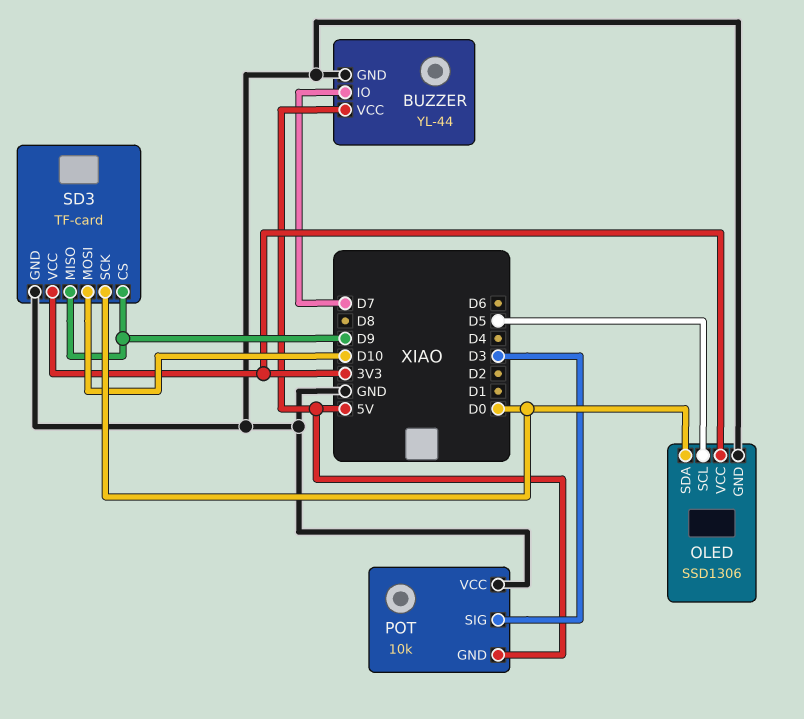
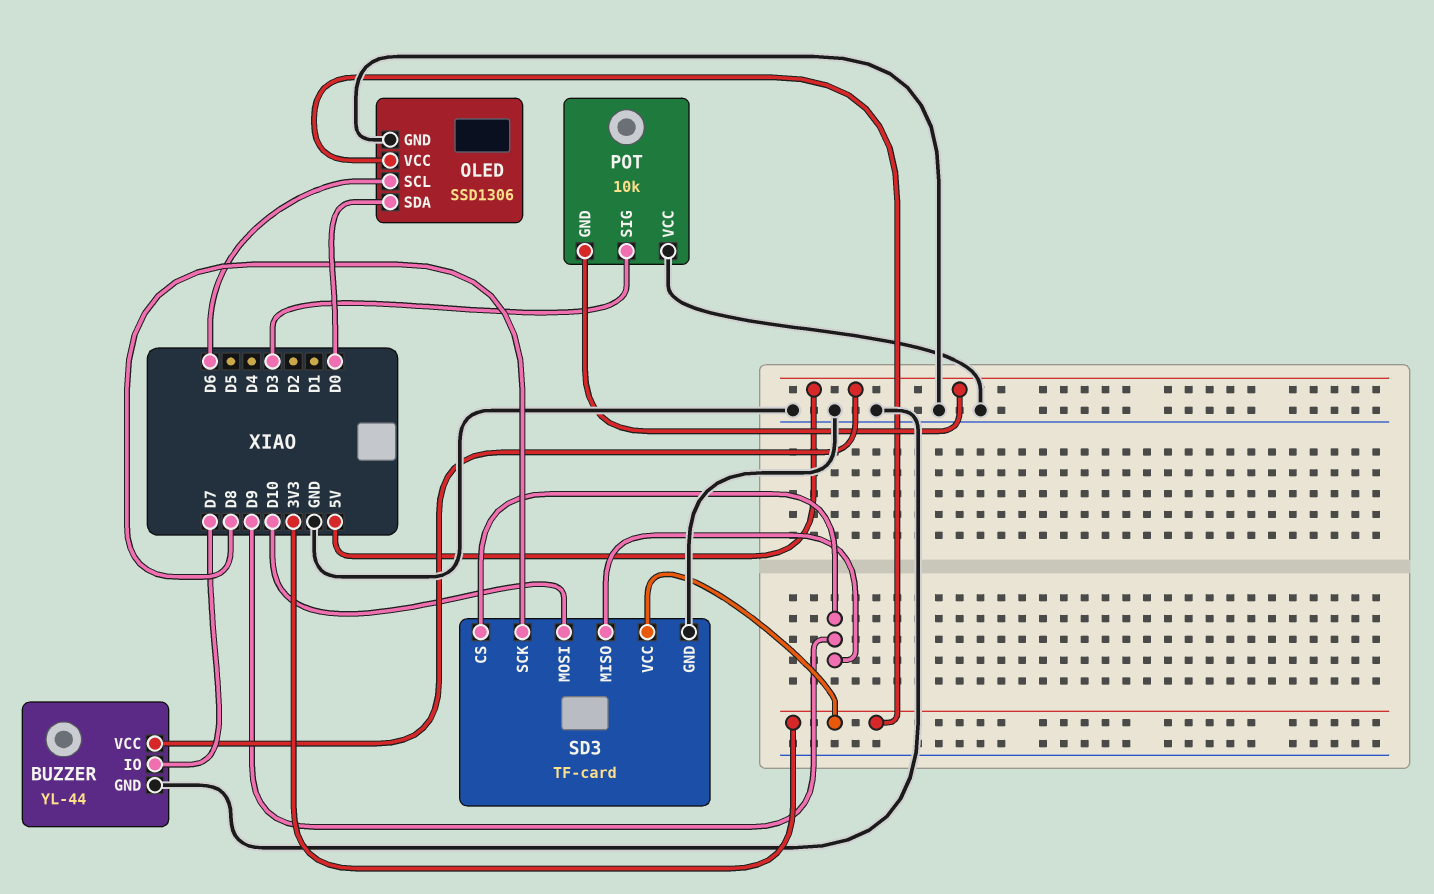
OLED pin SCL: D5 -> D6
SD3 pin SCK: D0 -> D8

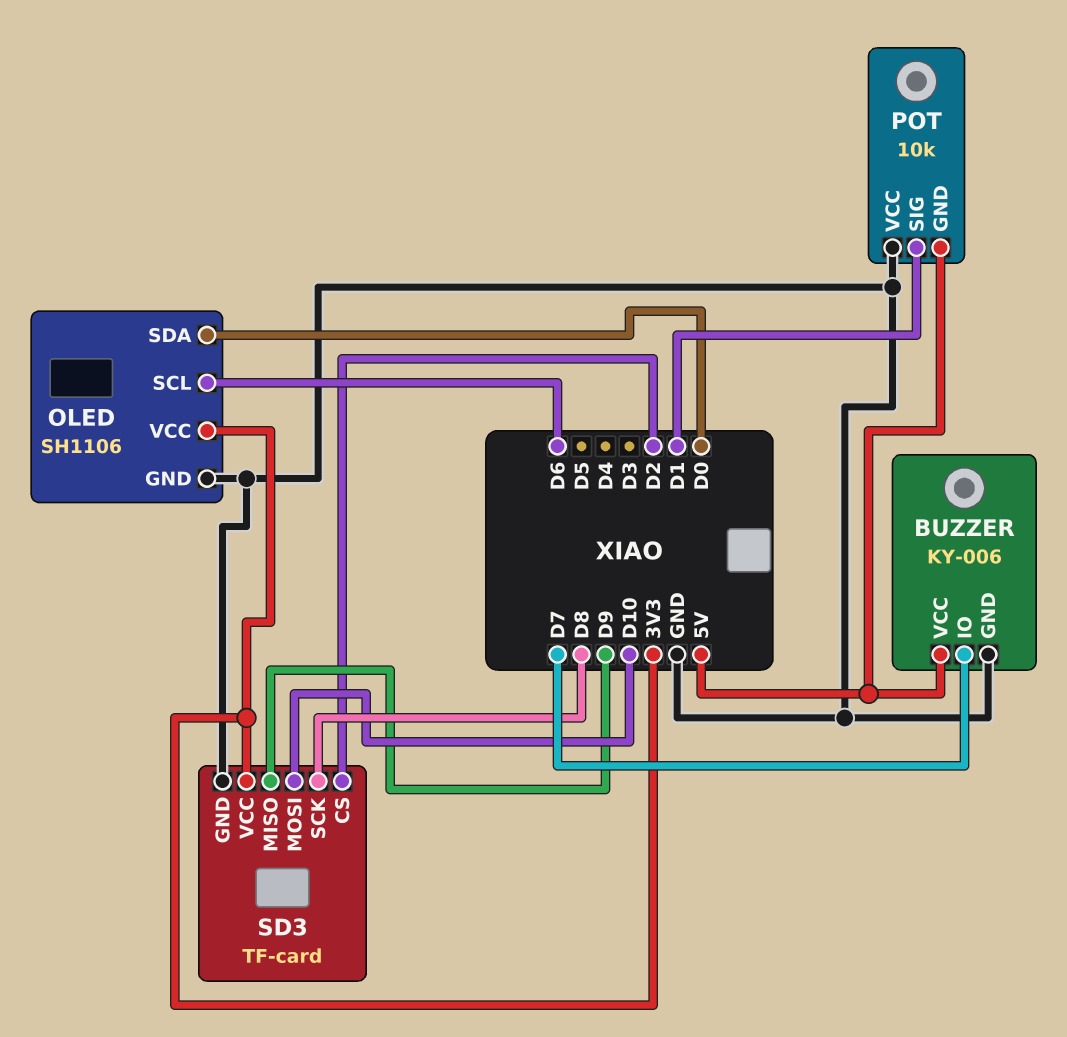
BUZZER: YL-44 -> KY-006
OLED: SSD1306 -> SH1106
POT pin SIG: D3 -> D1
SD3 pin CS: D9 -> D2

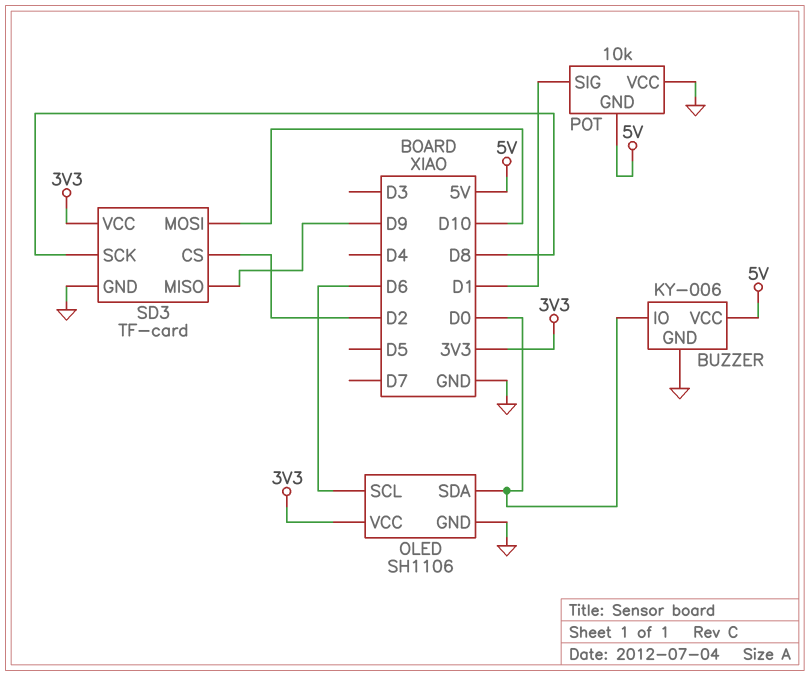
BUZZER pin IO: D7 -> D0

